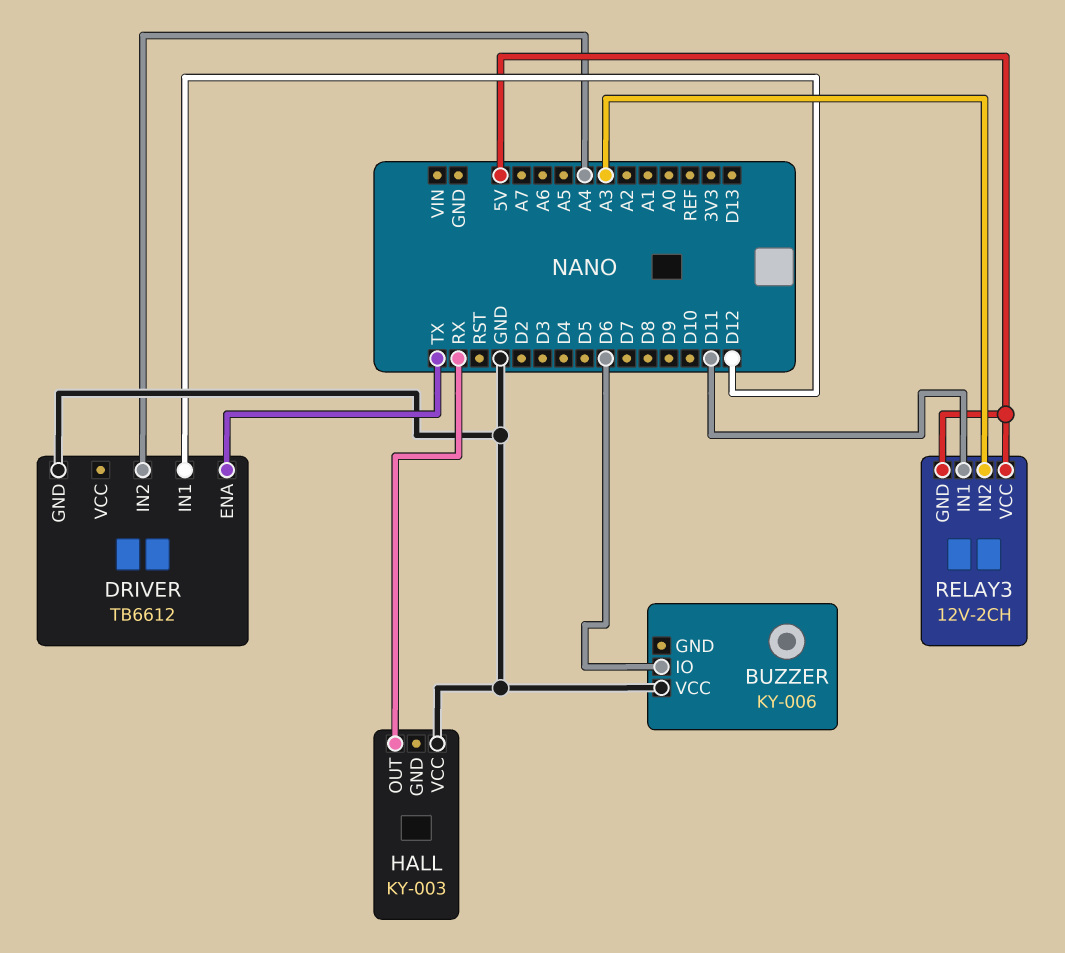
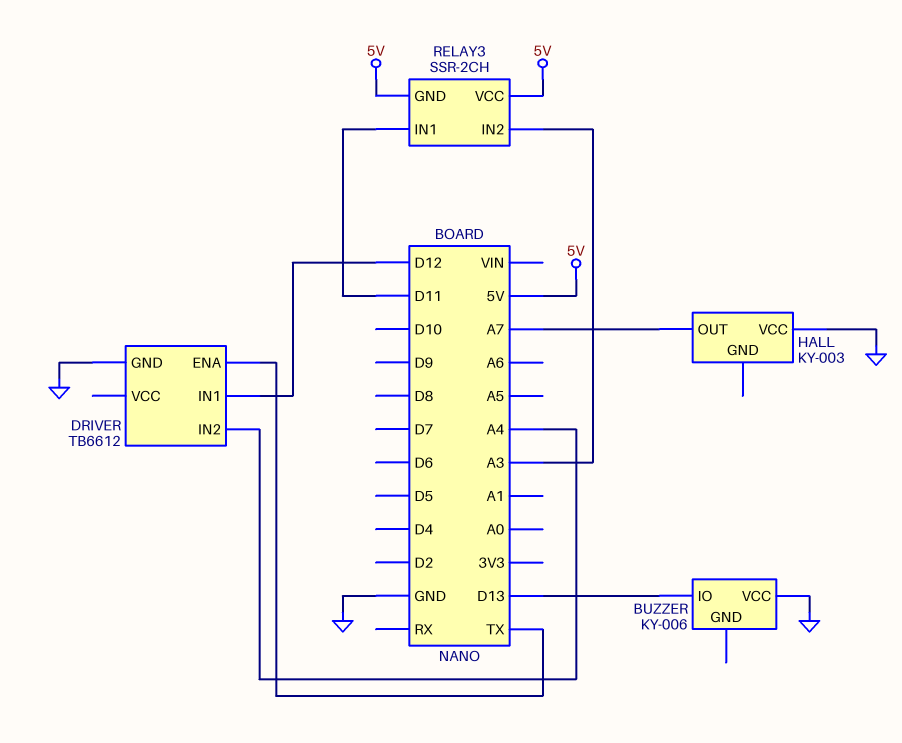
BUZZER pin IO: D6 -> D13
HALL pin OUT: RX -> A7
RELAY3: 12V-2CH -> SSR-2CH

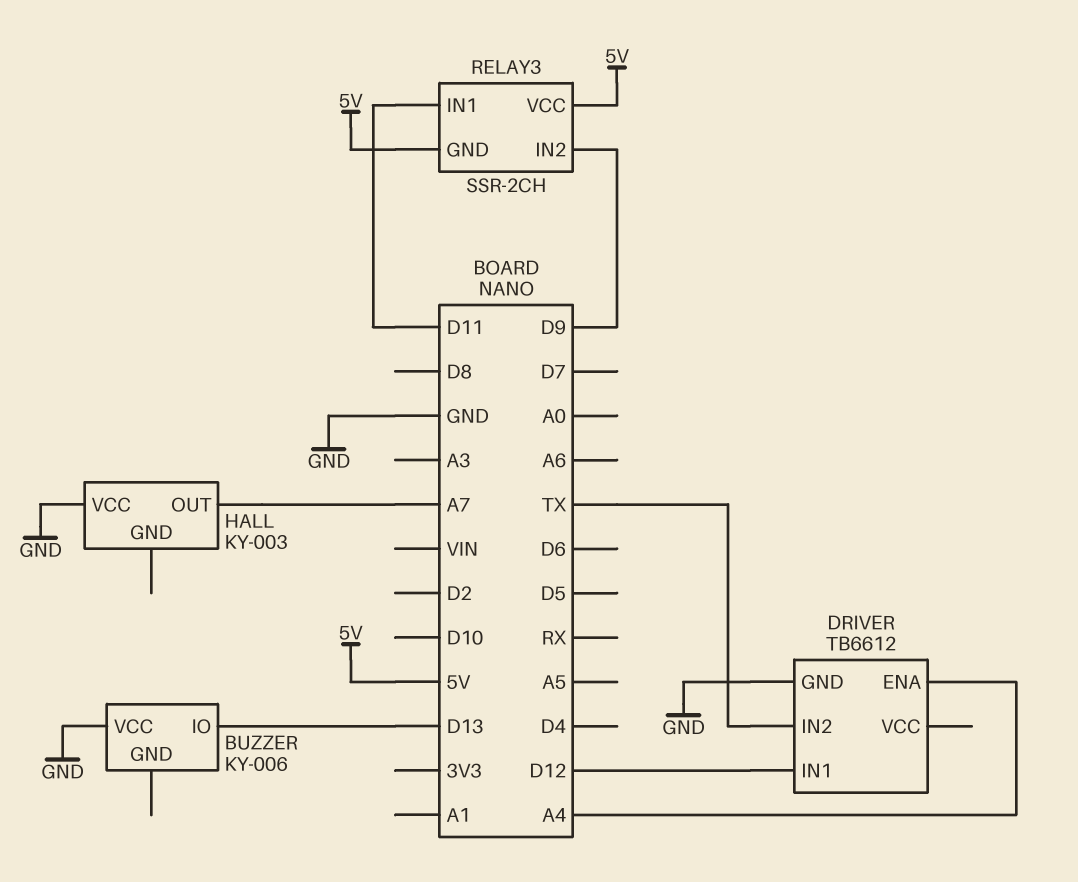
DRIVER pin ENA: TX -> A4
DRIVER pin IN2: A4 -> TX
RELAY3 pin IN2: A3 -> D9

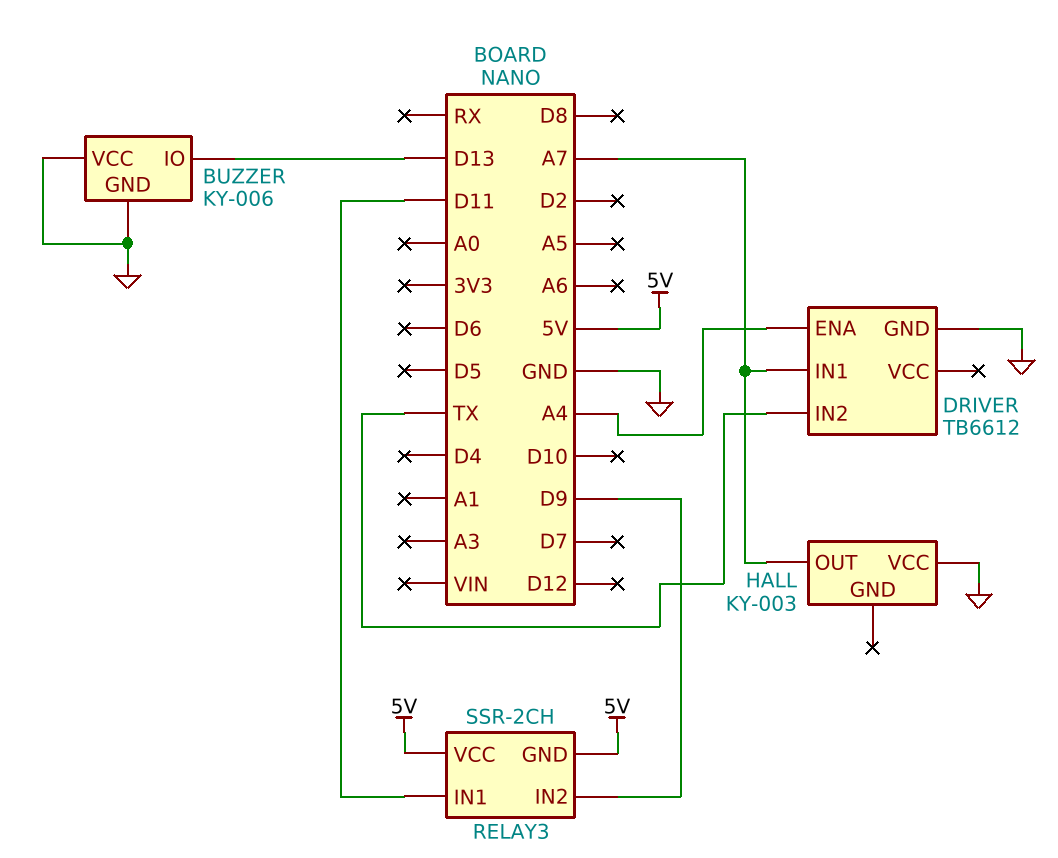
BUZZER pin GND: none -> GND
DRIVER pin IN1: D12 -> A7

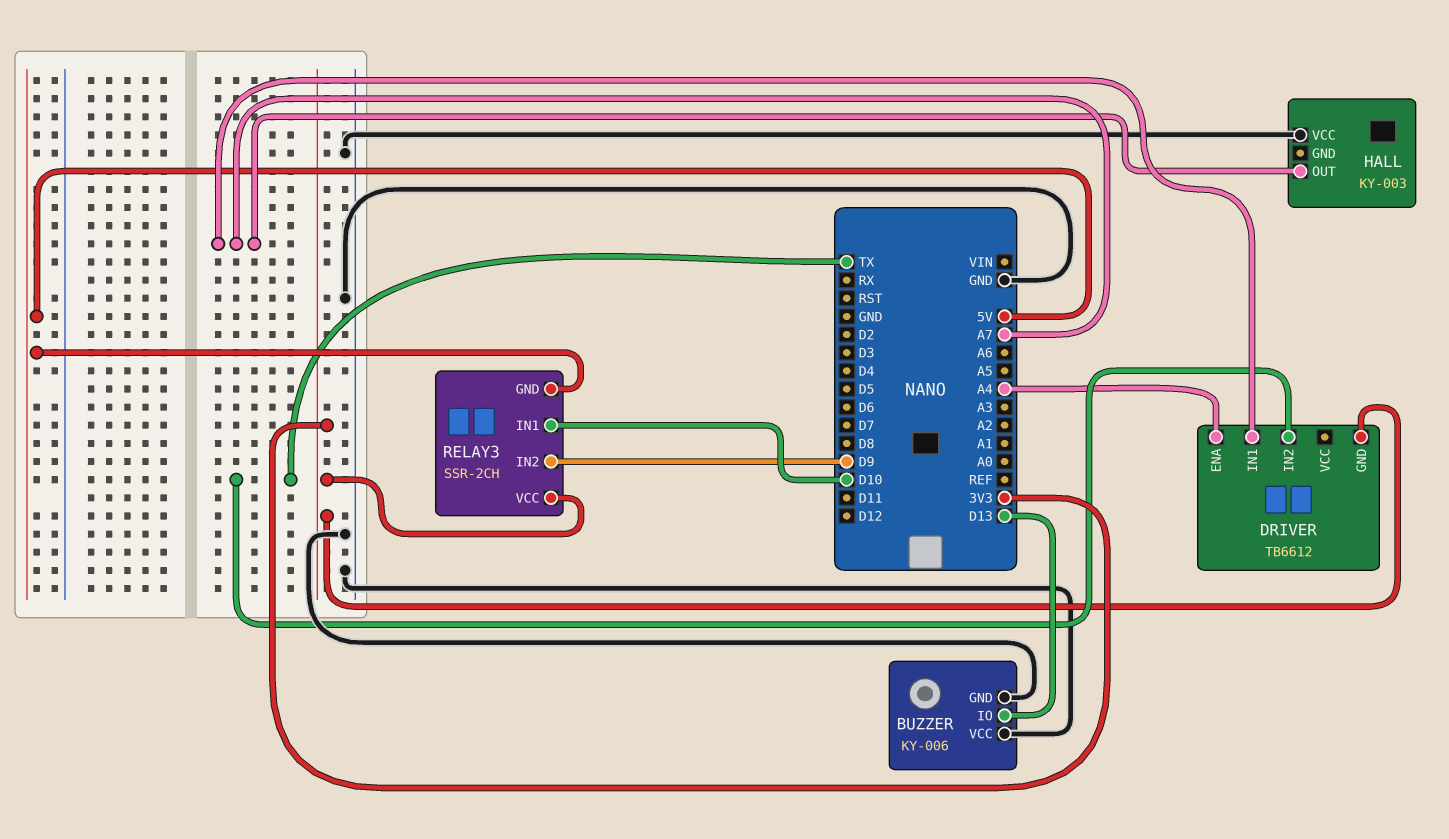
DRIVER pin GND: GND -> 3V3
RELAY3 pin IN1: D11 -> D10
RELAY3 pin VCC: 5V -> 3V3

